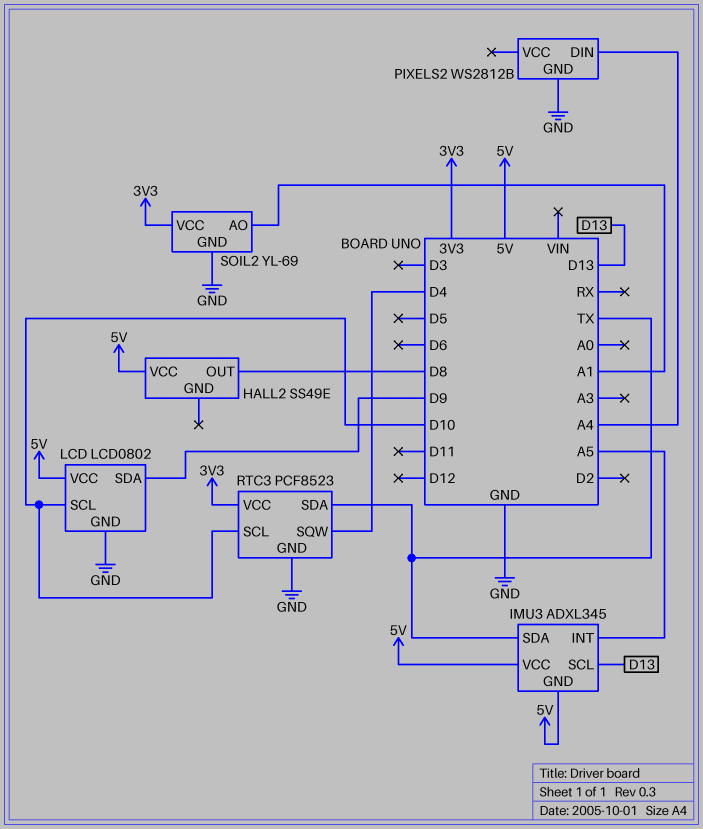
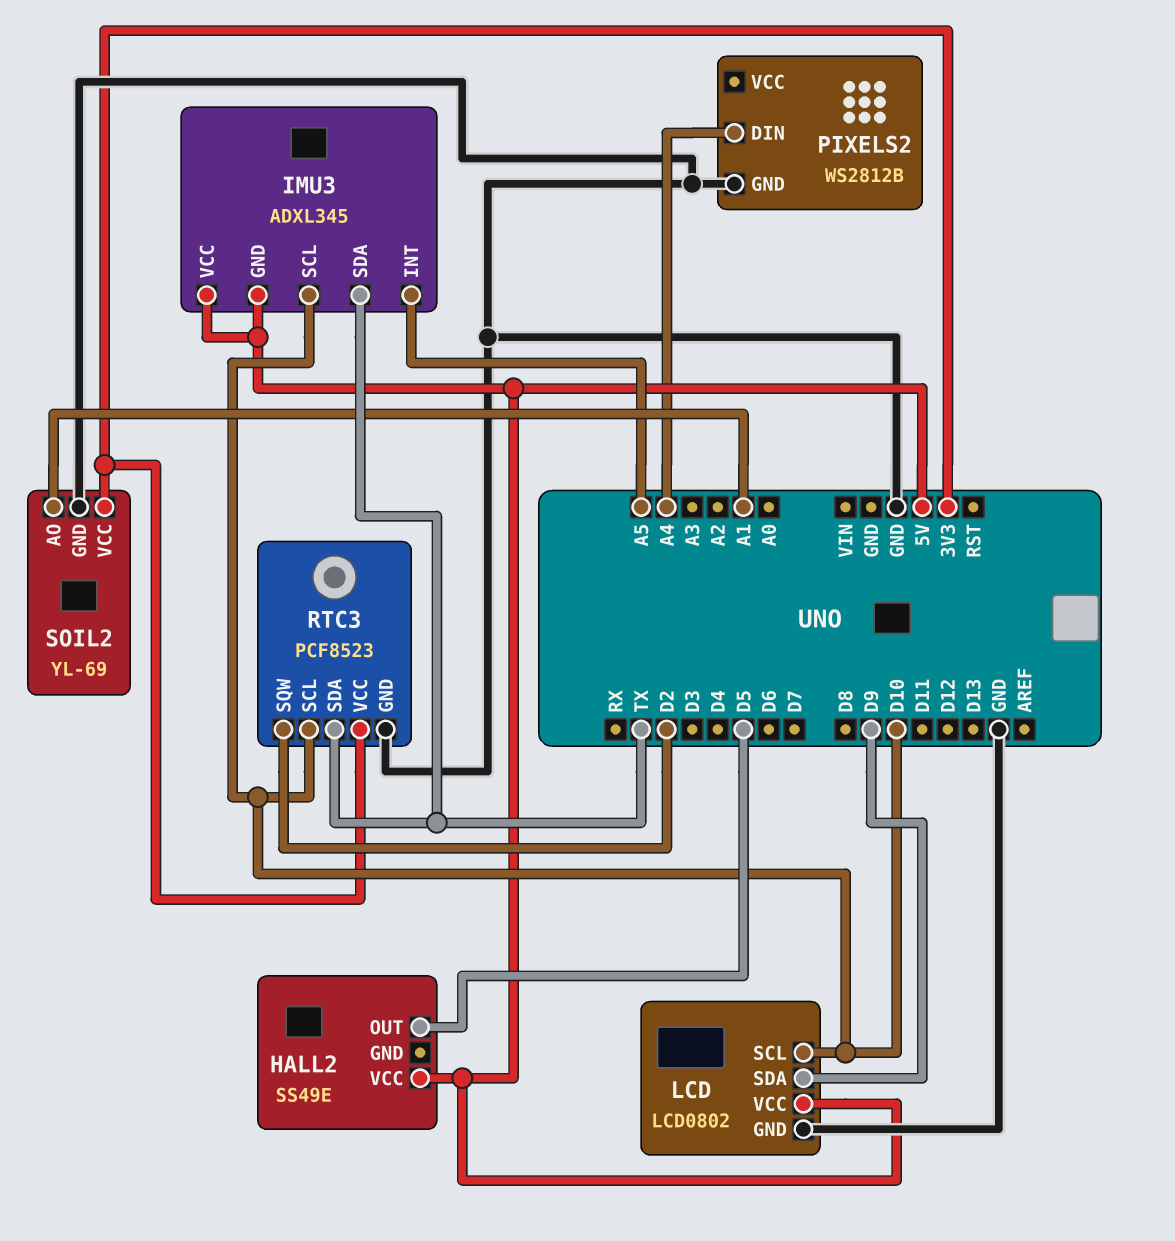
HALL2 pin OUT: D8 -> D5
IMU3 pin SCL: D13 -> D10
RTC3 pin SQW: D4 -> D2

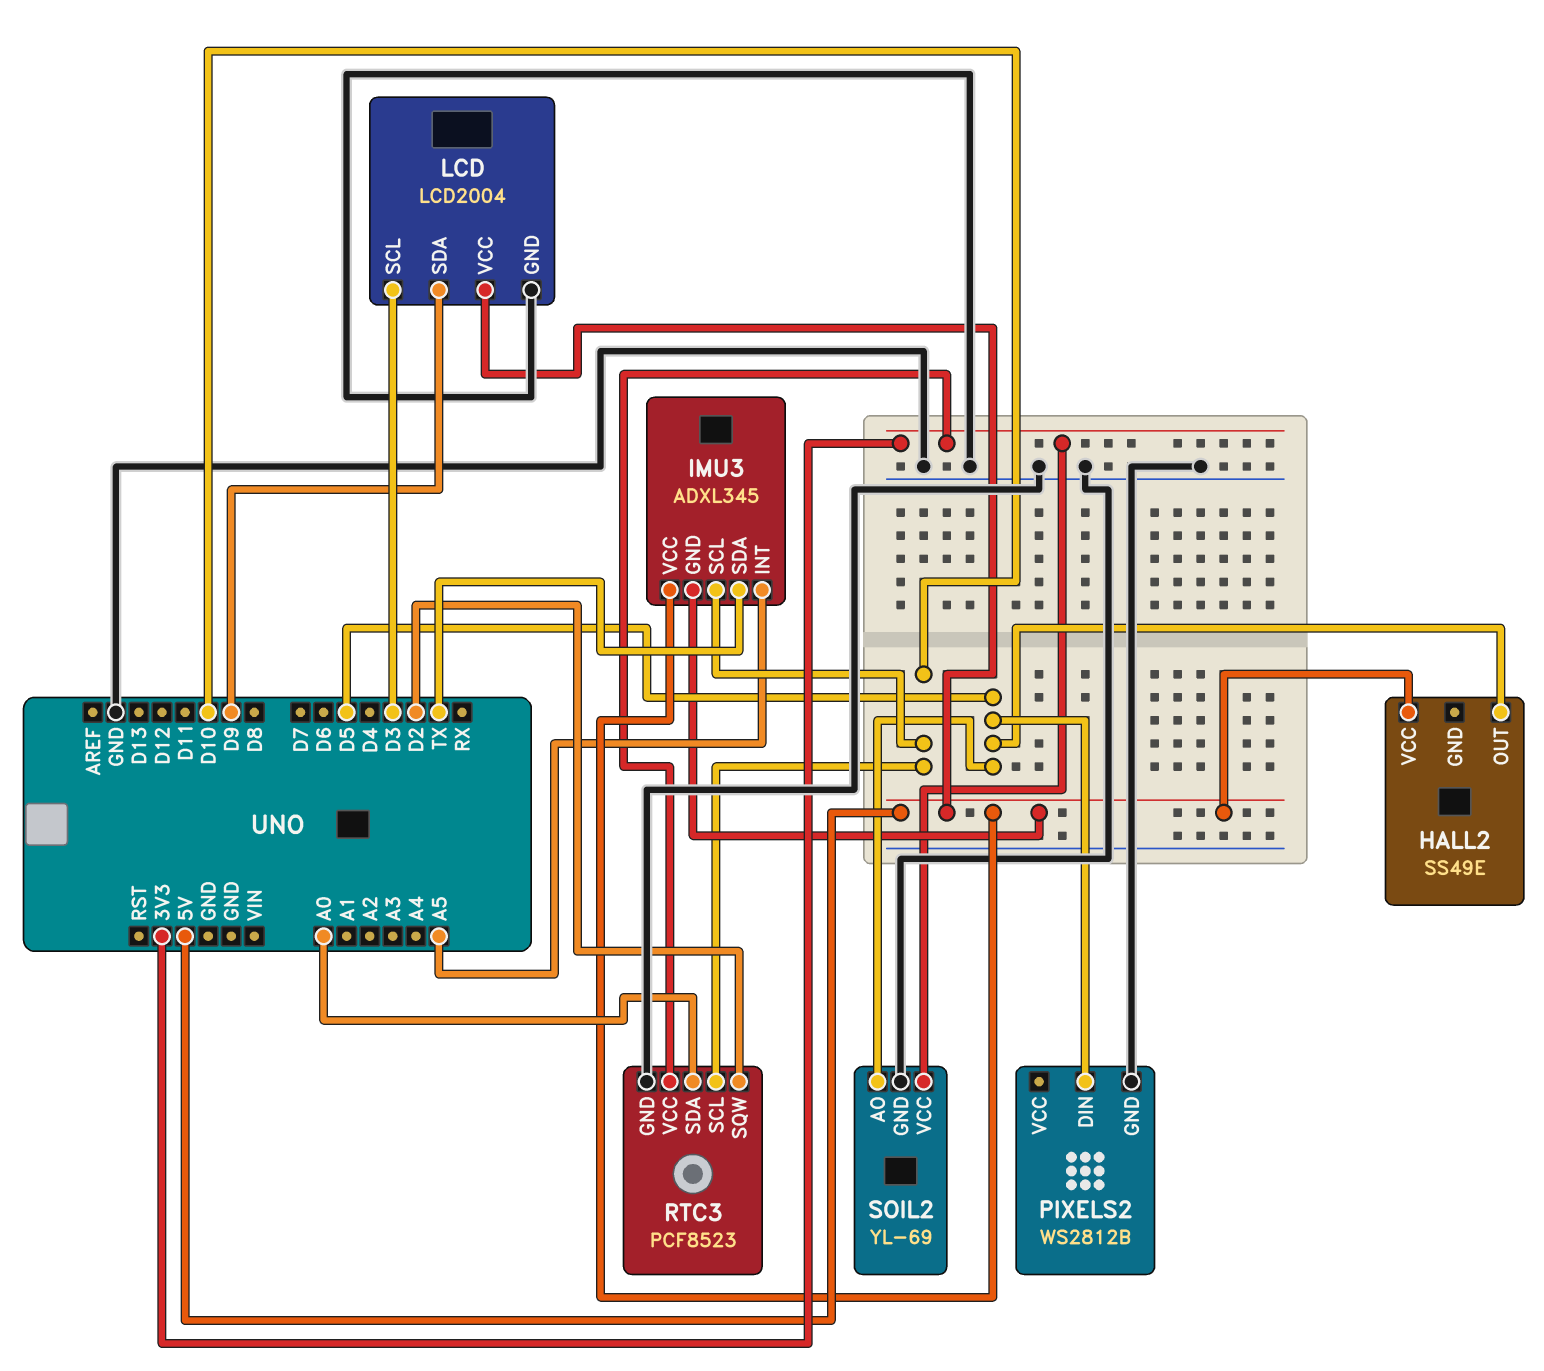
LCD: LCD0802 -> LCD2004
LCD pin SCL: D10 -> D3
PIXELS2 pin DIN: A4 -> D5
RTC3 pin SDA: TX -> A0
SOIL2 pin AO: A1 -> D5

